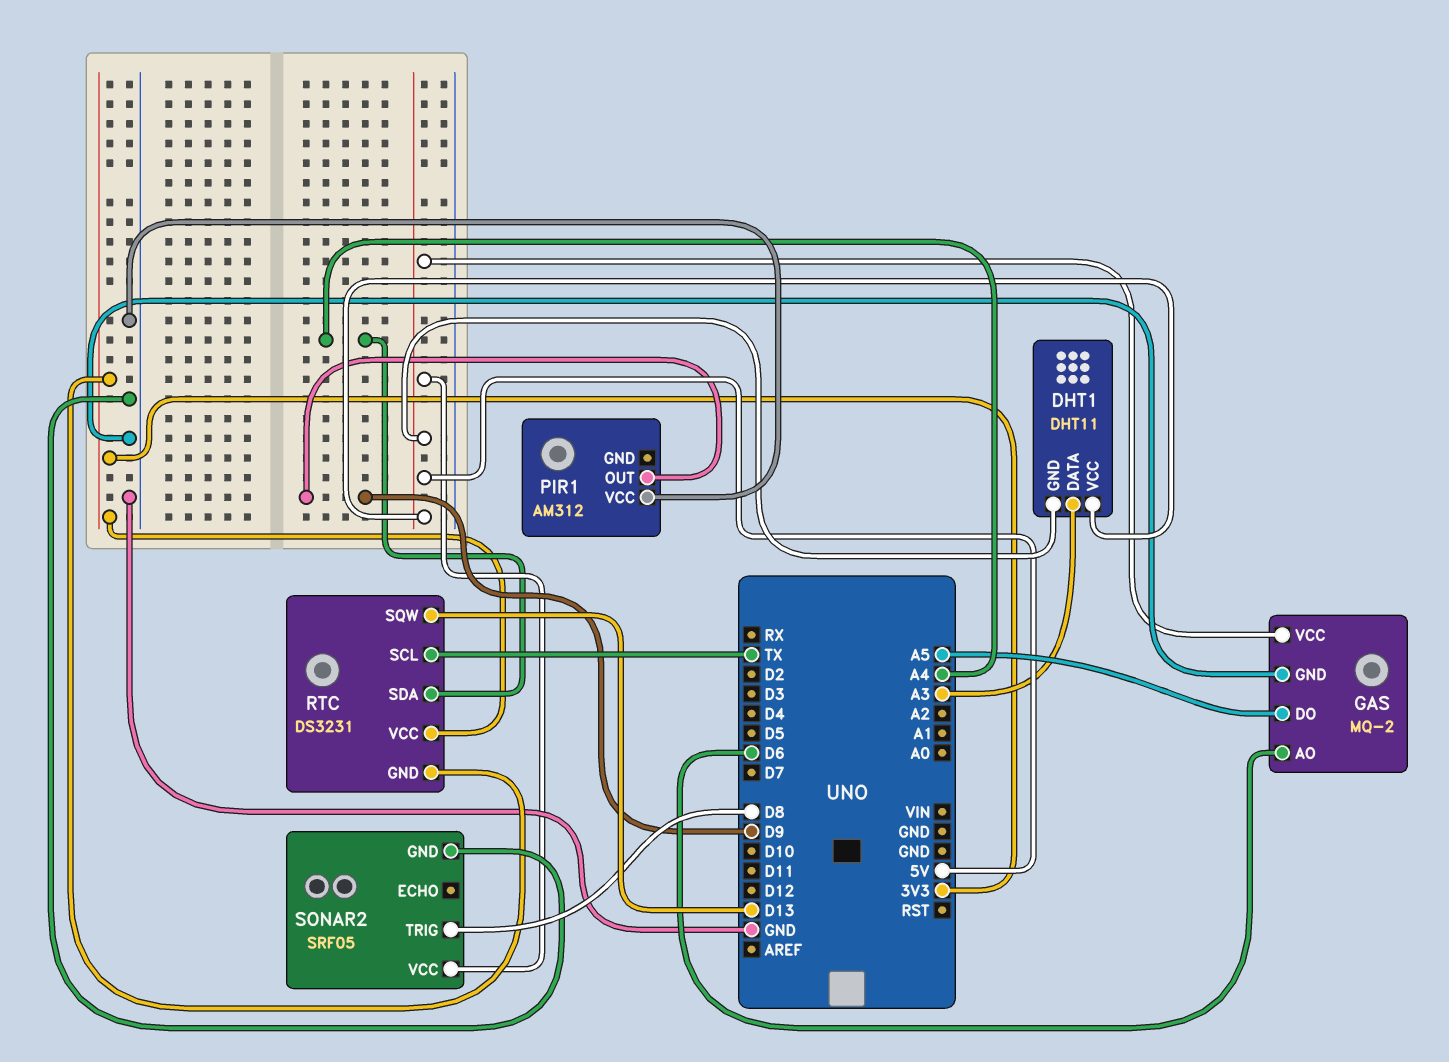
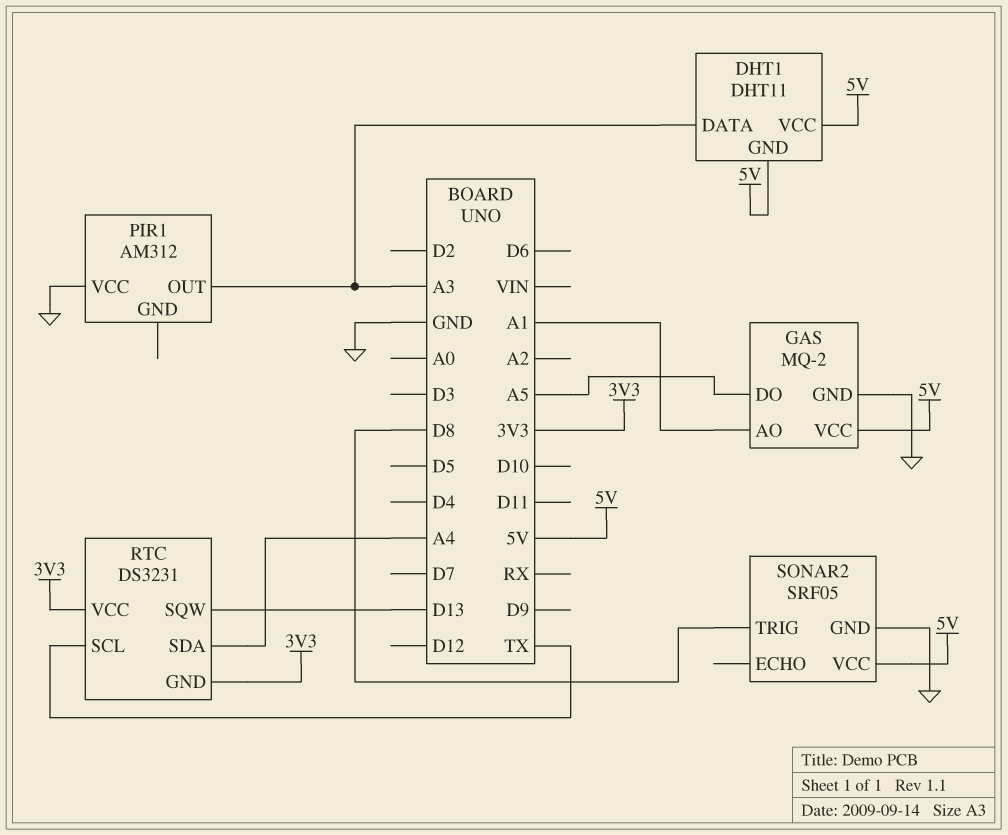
GAS pin AO: D6 -> A1
PIR1 pin OUT: D9 -> A3

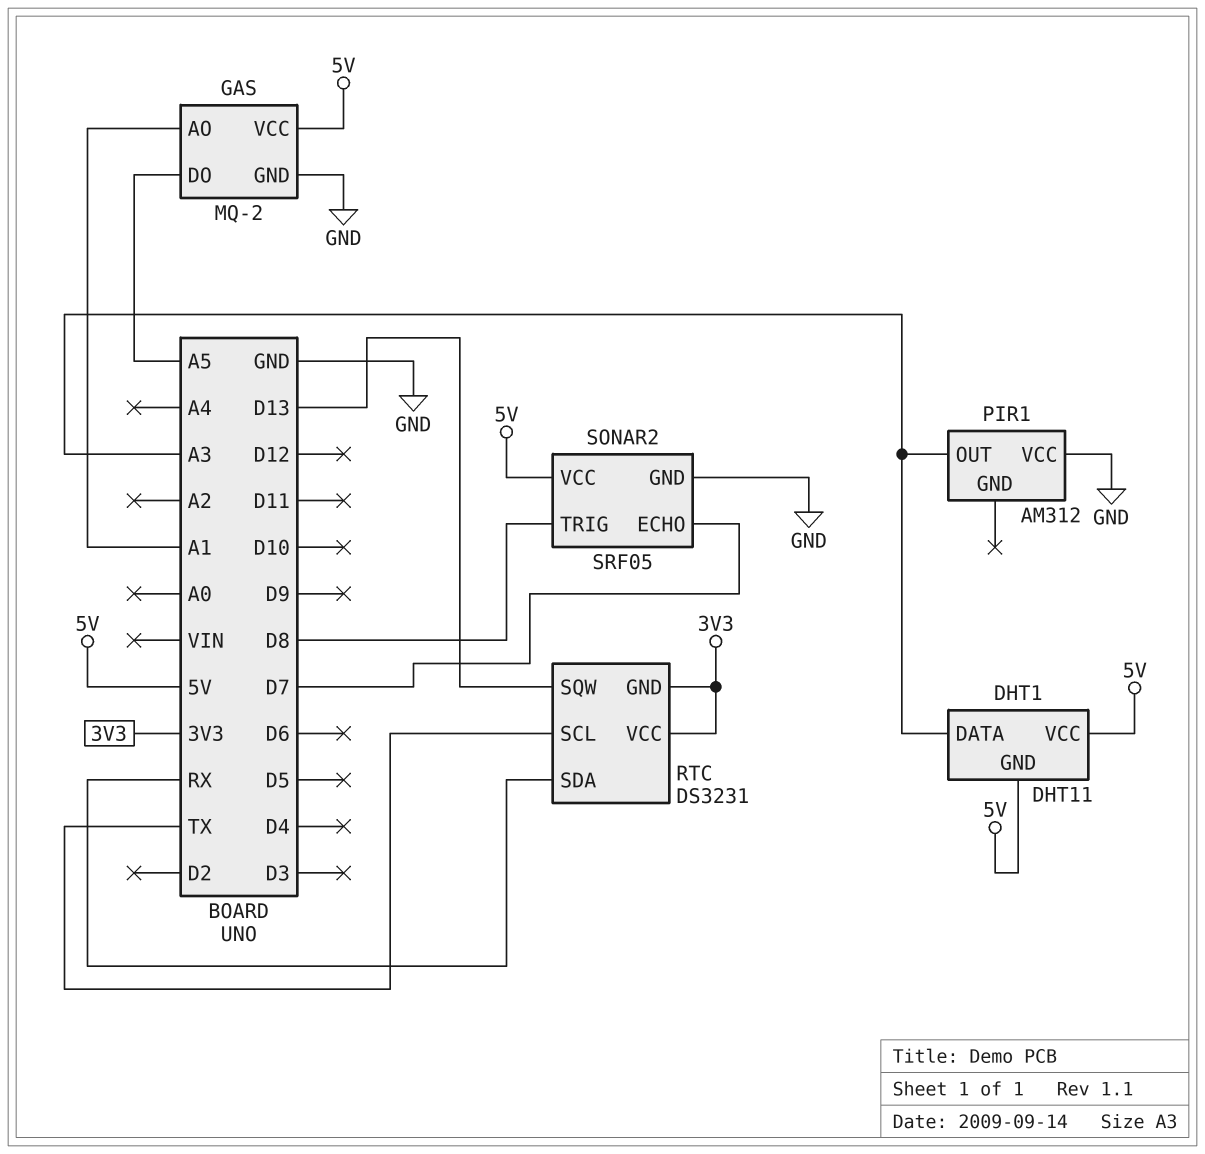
RTC pin SDA: A4 -> RX
SONAR2 pin ECHO: none -> D7

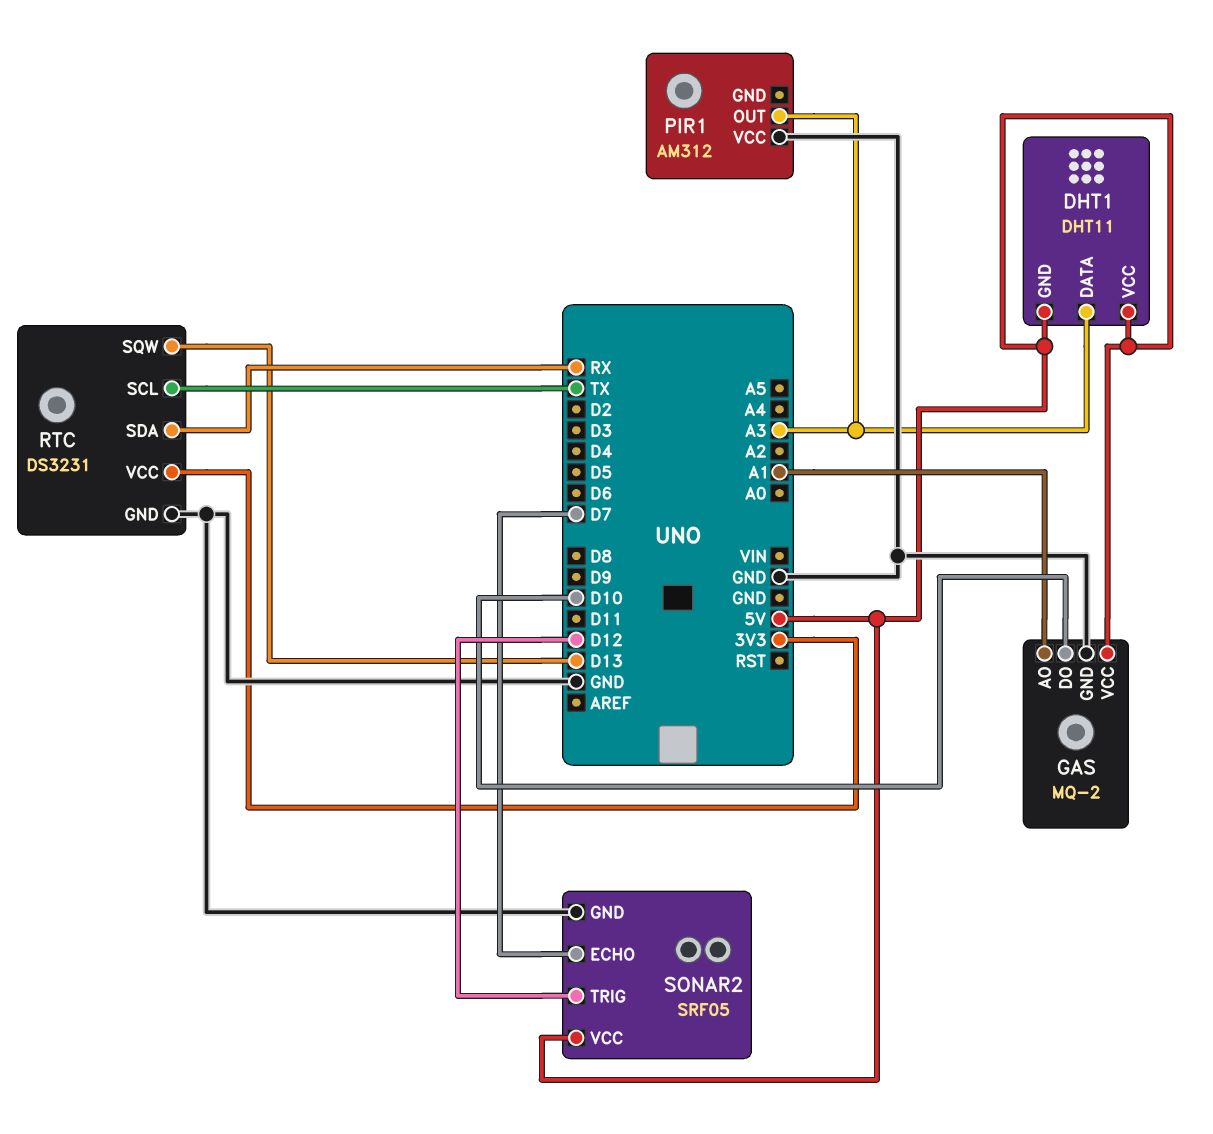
GAS pin DO: A5 -> D10
RTC pin GND: 3V3 -> GND
SONAR2 pin TRIG: D8 -> D12

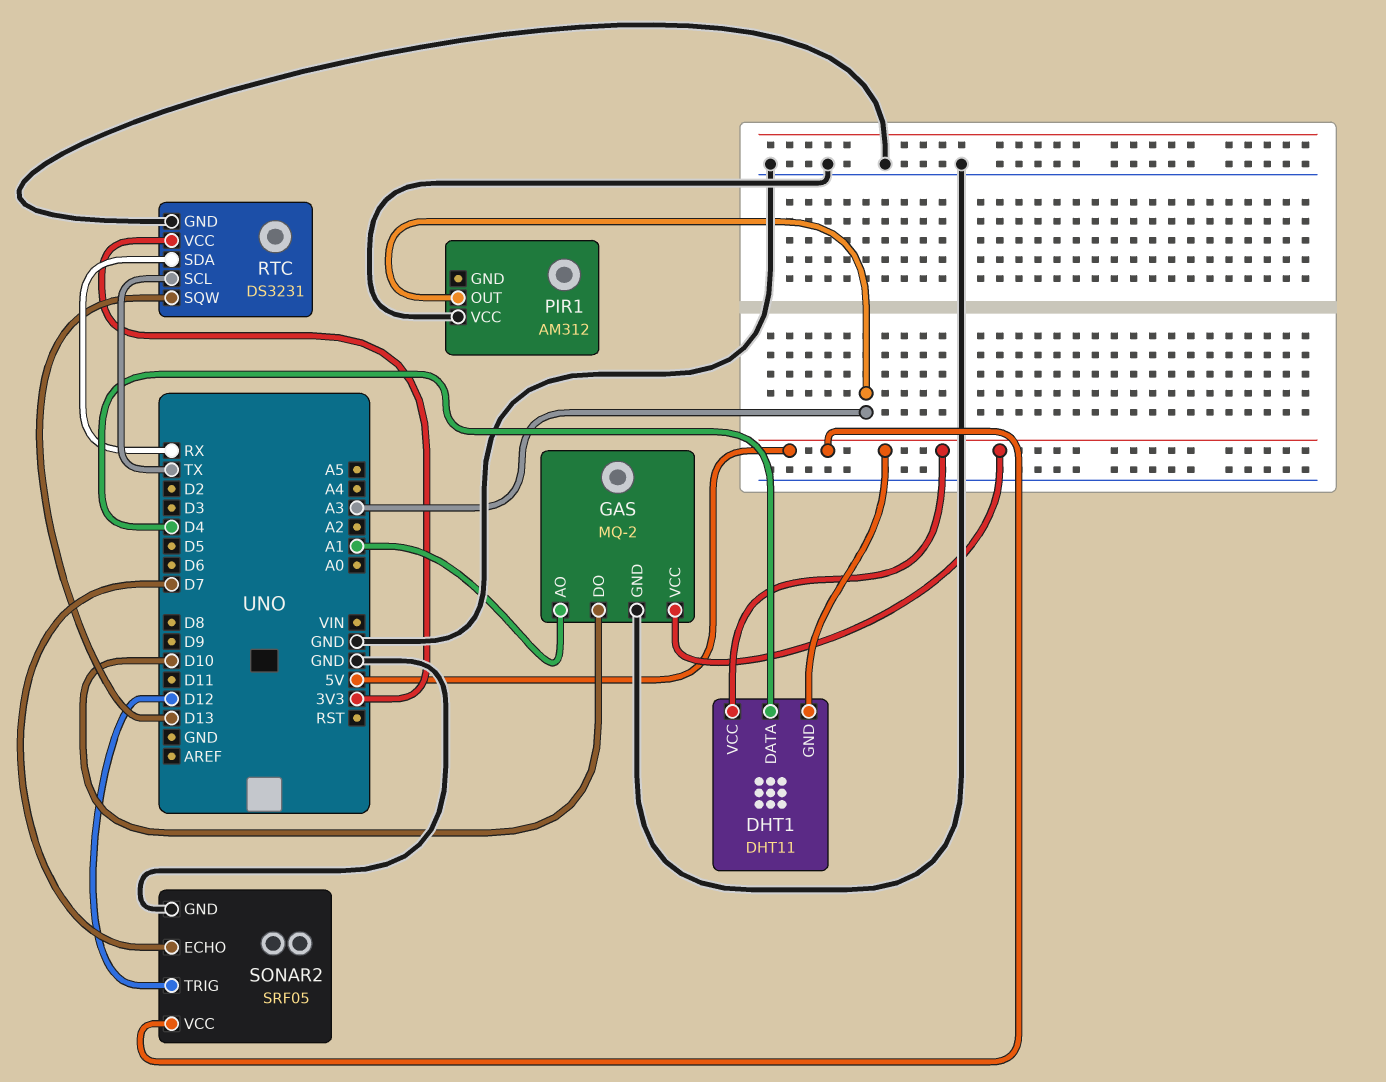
DHT1 pin DATA: A3 -> D4

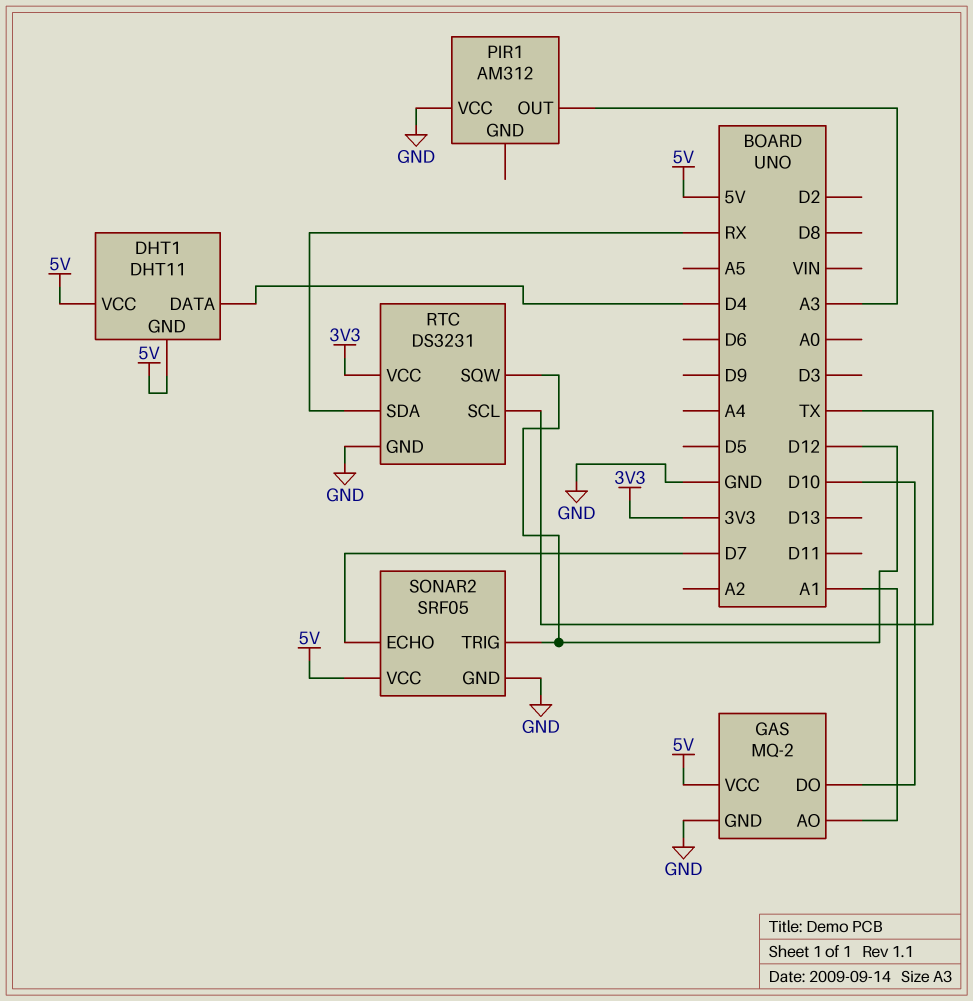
RTC pin SQW: D13 -> D12

